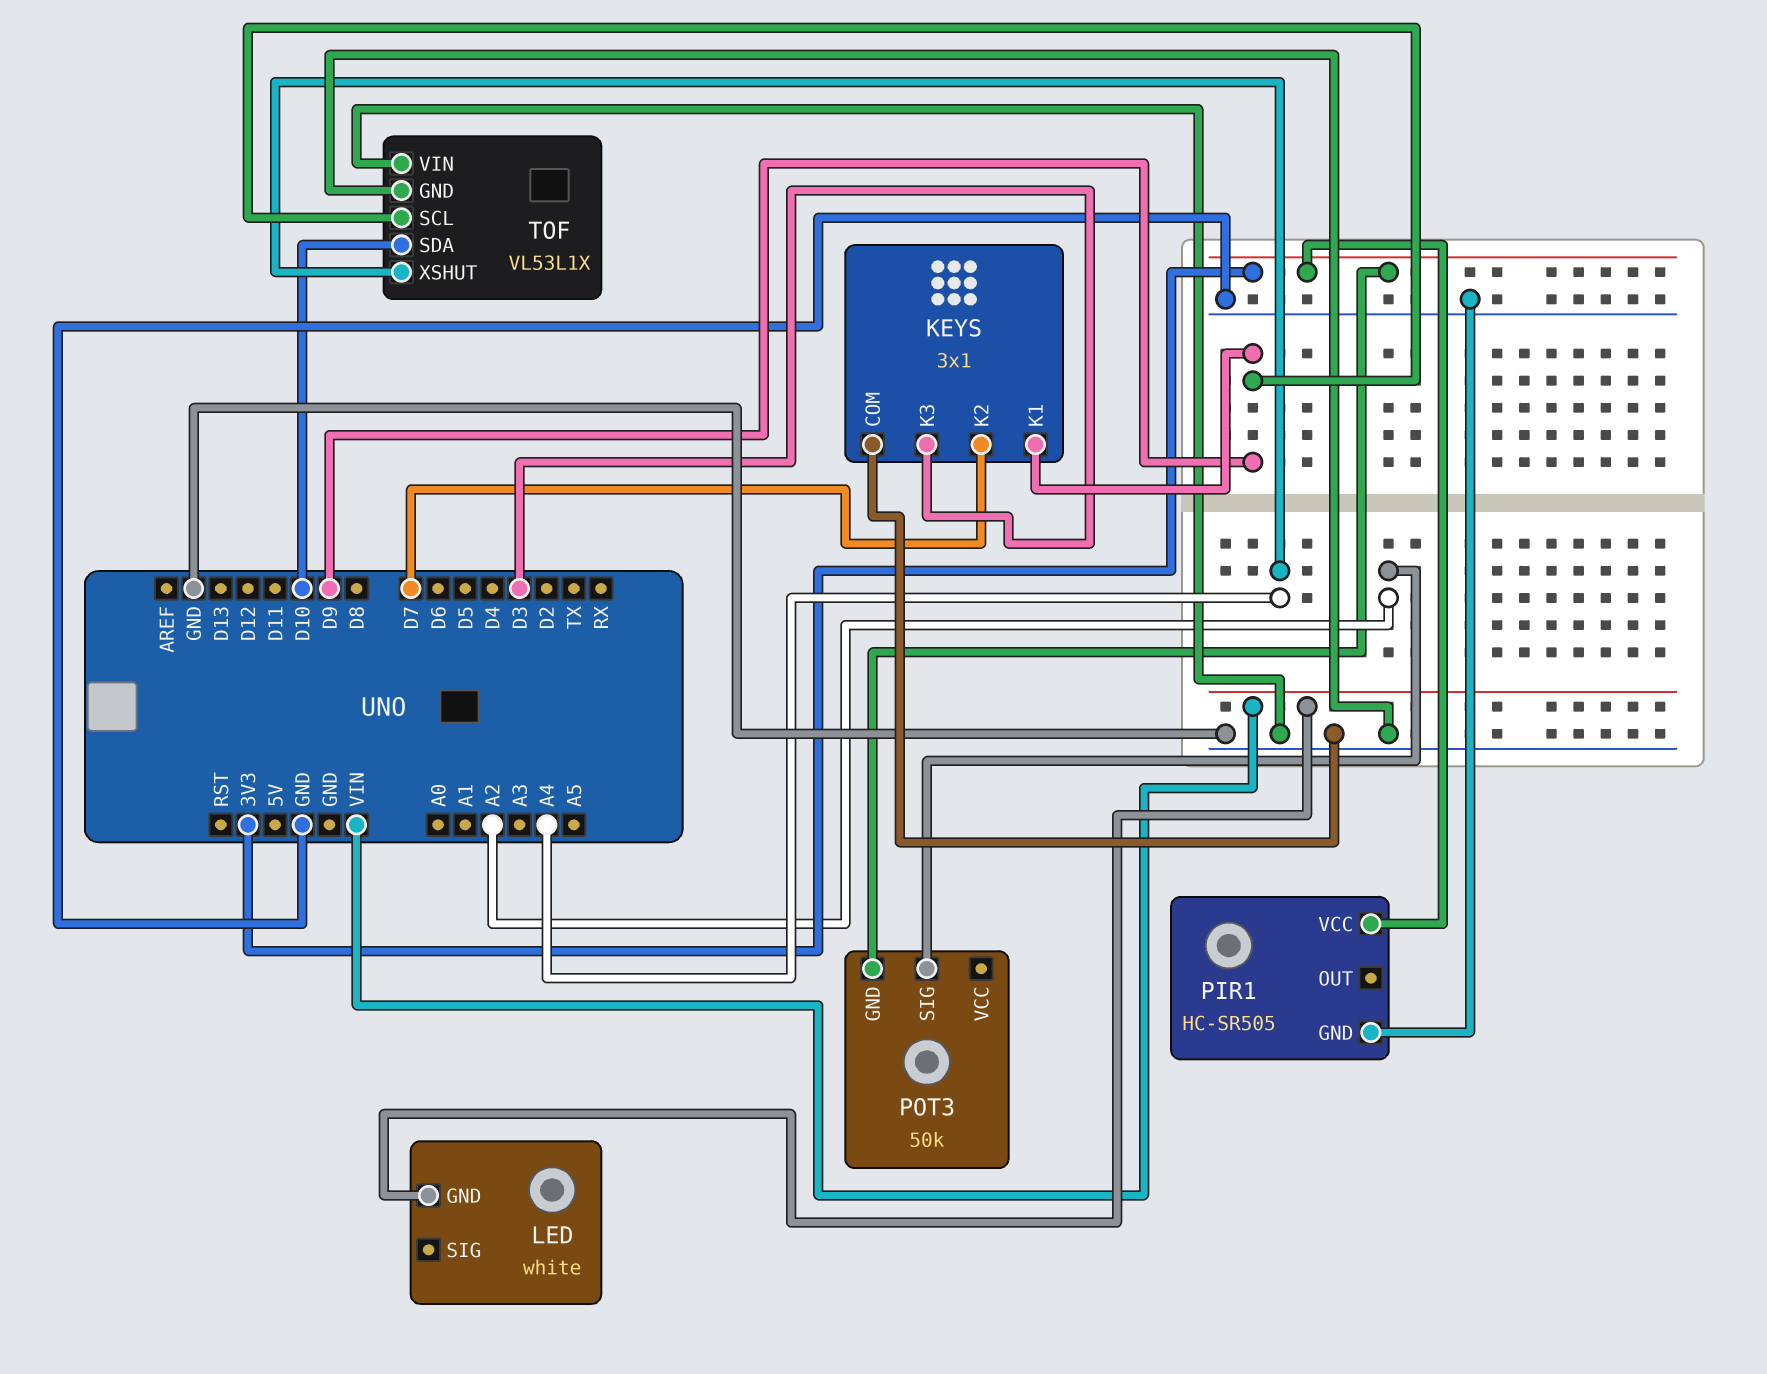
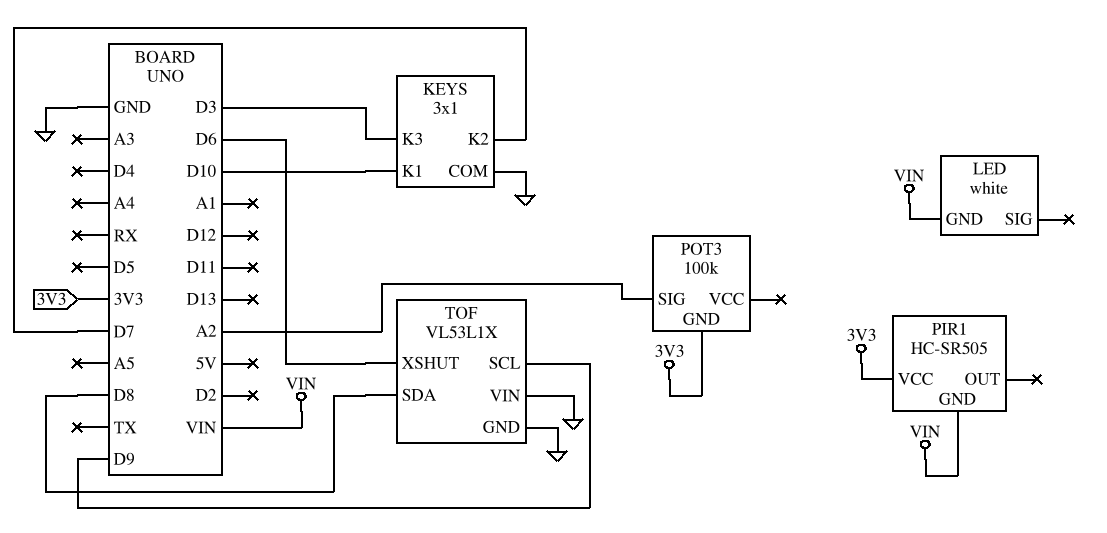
KEYS pin K1: D9 -> D10
PIR1 pin GND: GND -> VIN
POT3: 50k -> 100k
TOF pin SDA: D10 -> D8
TOF pin XSHUT: A4 -> D6

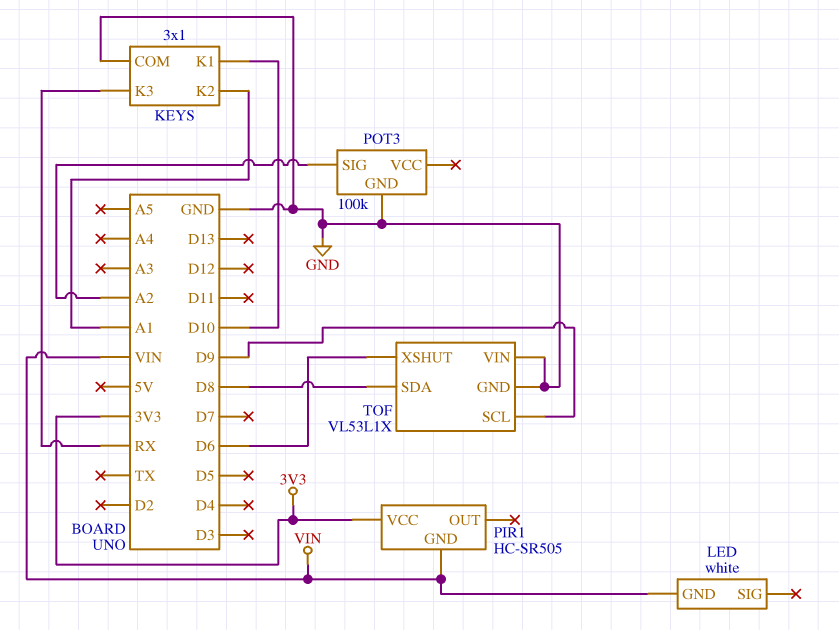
KEYS pin K2: D7 -> A1
KEYS pin K3: D3 -> RX
POT3 pin GND: 3V3 -> GND

